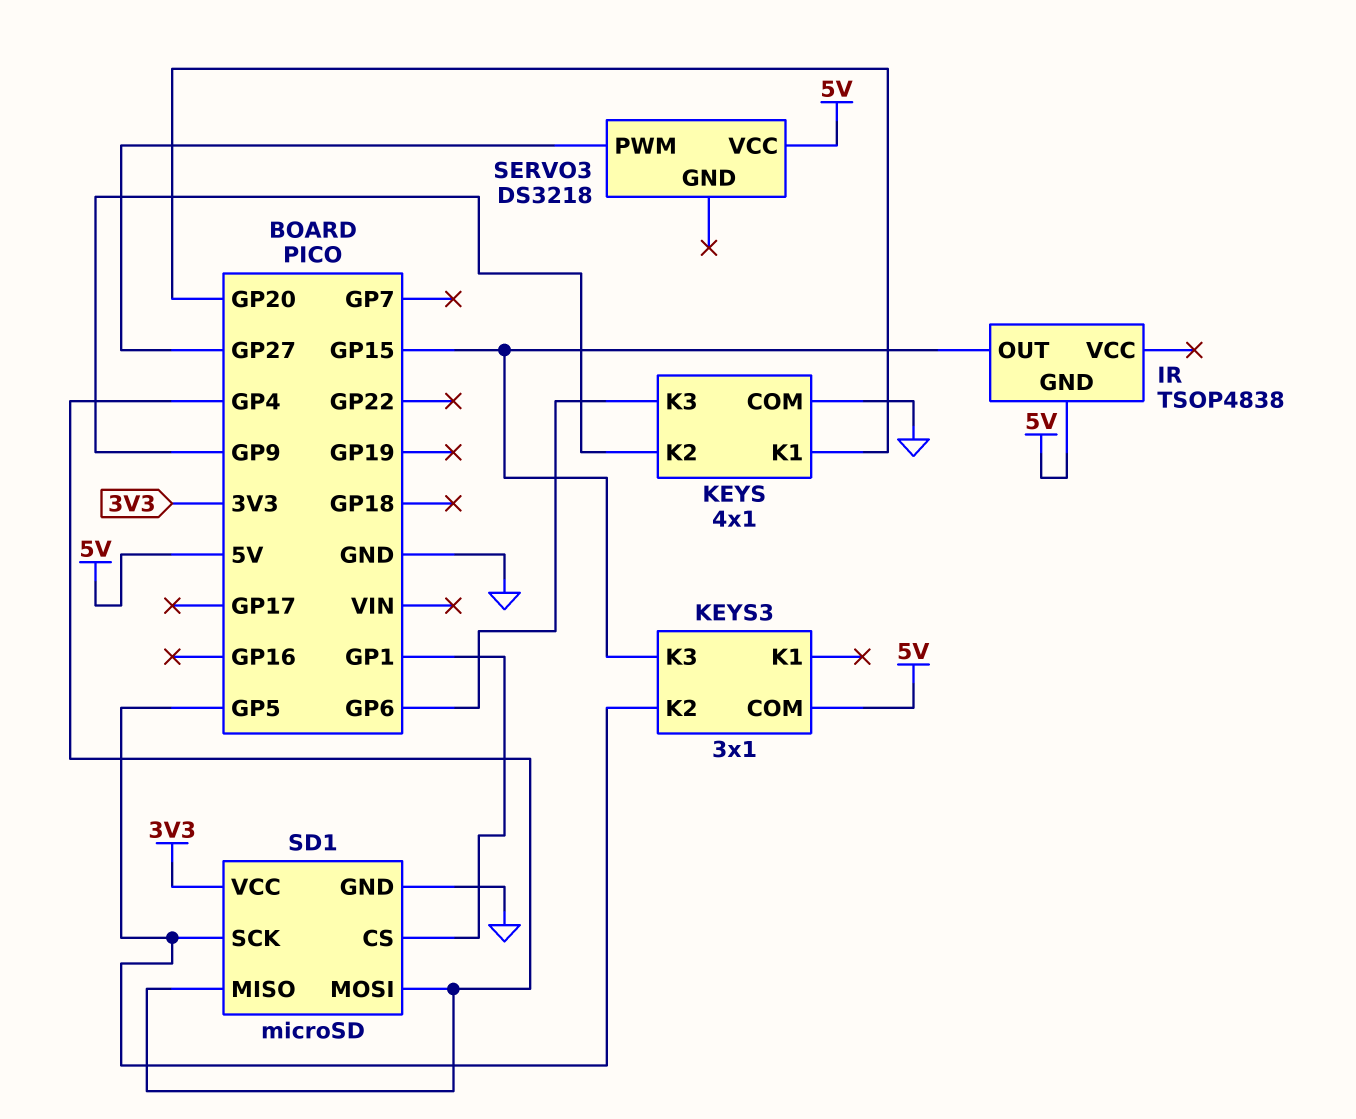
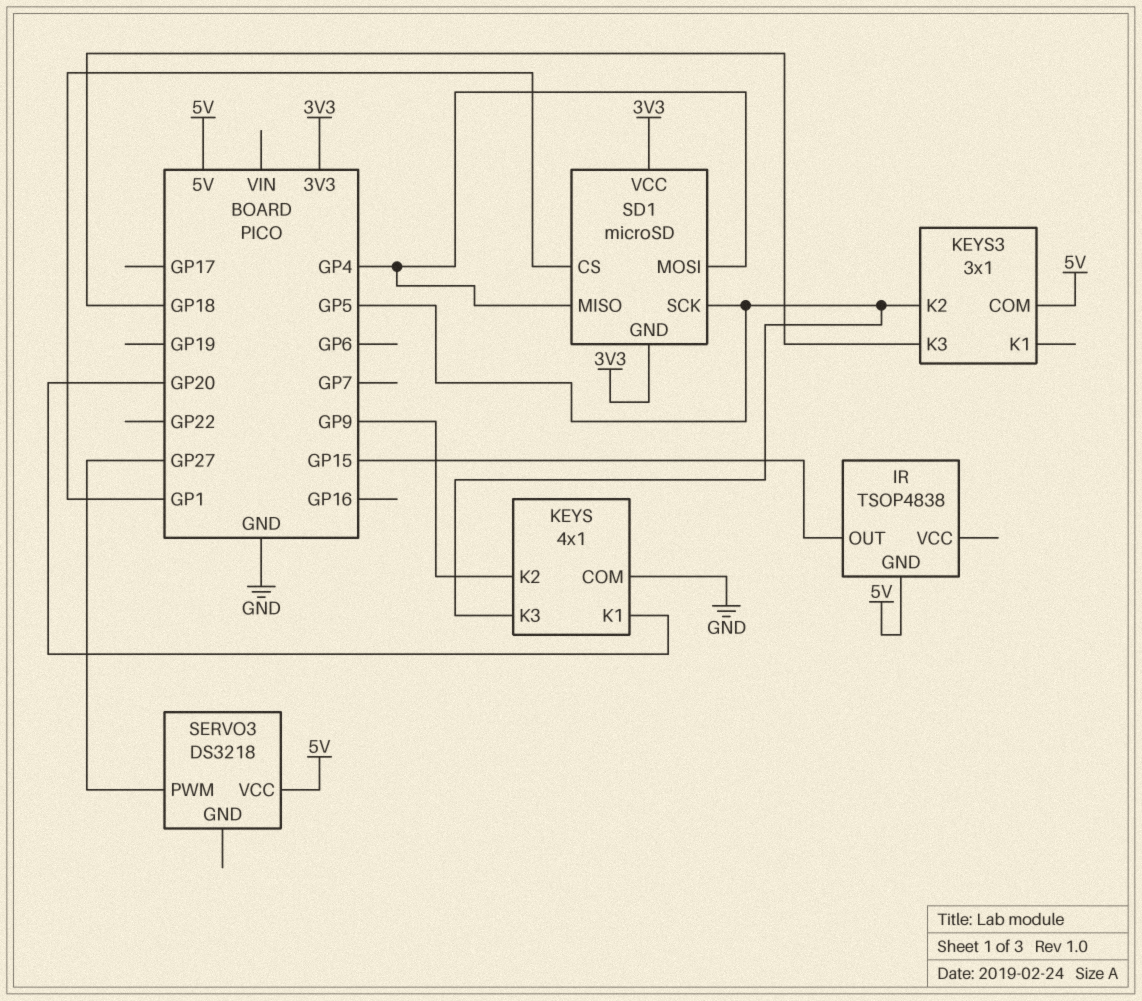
KEYS pin K3: GP6 -> GP5
KEYS3 pin K3: GP15 -> GP18
SD1 pin GND: GND -> 3V3

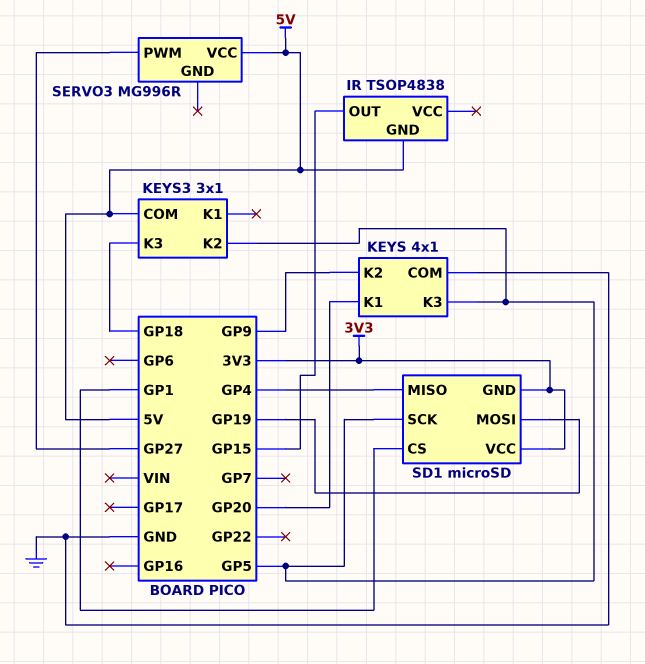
SD1 pin MOSI: GP4 -> GP19
SERVO3: DS3218 -> MG996R

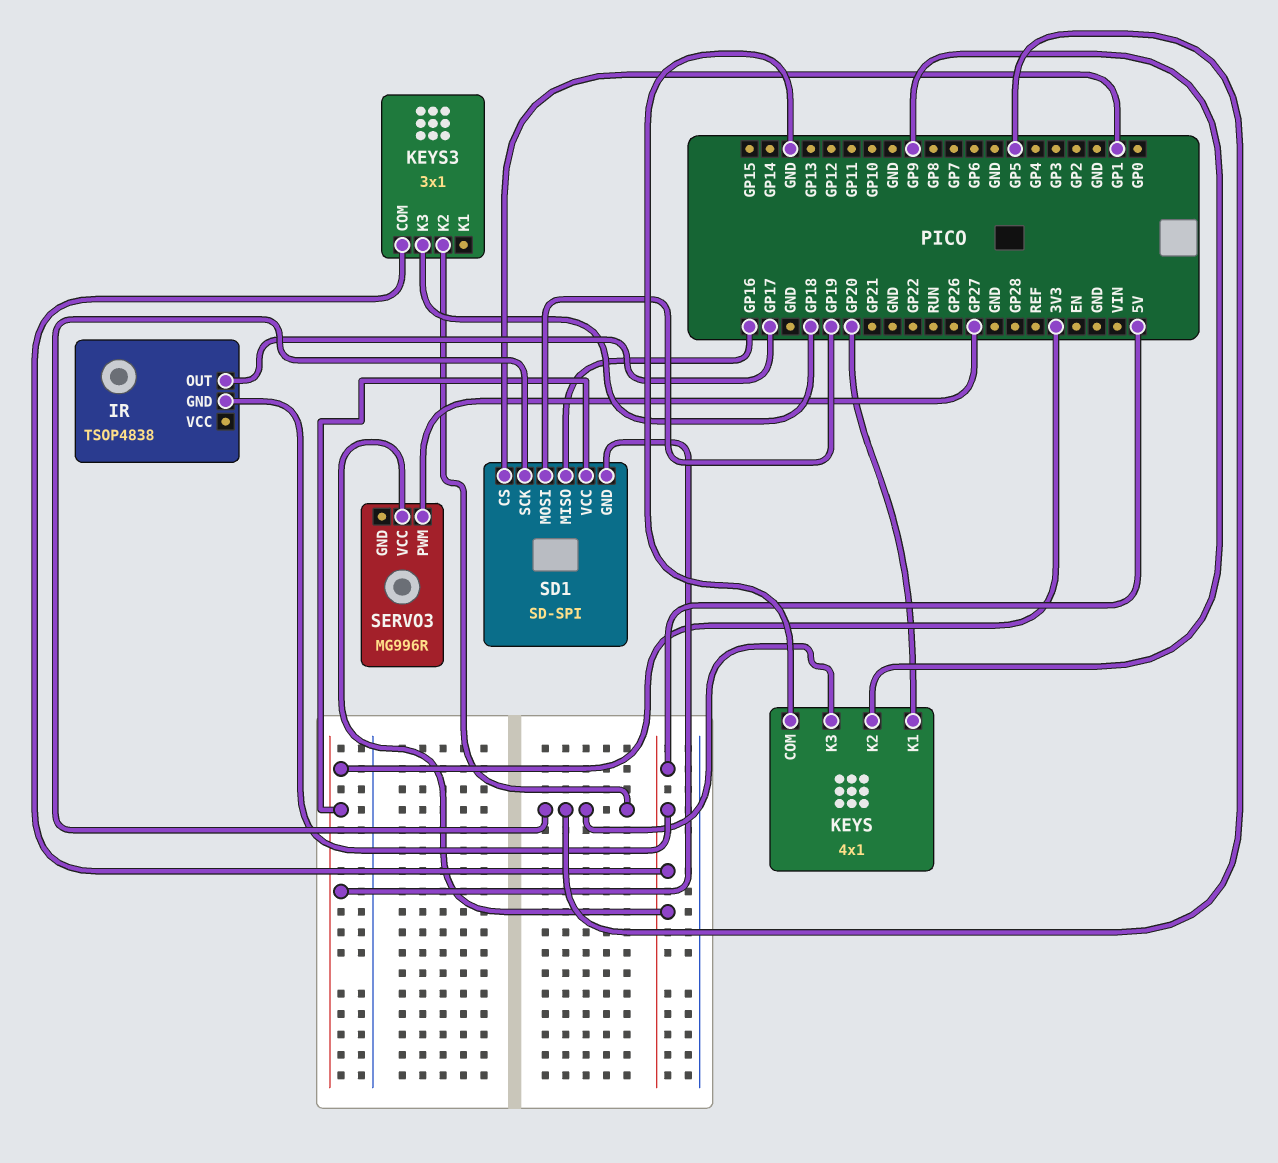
IR pin OUT: GP15 -> GP17
SD1: microSD -> SD-SPI
SD1 pin MISO: GP4 -> GP16

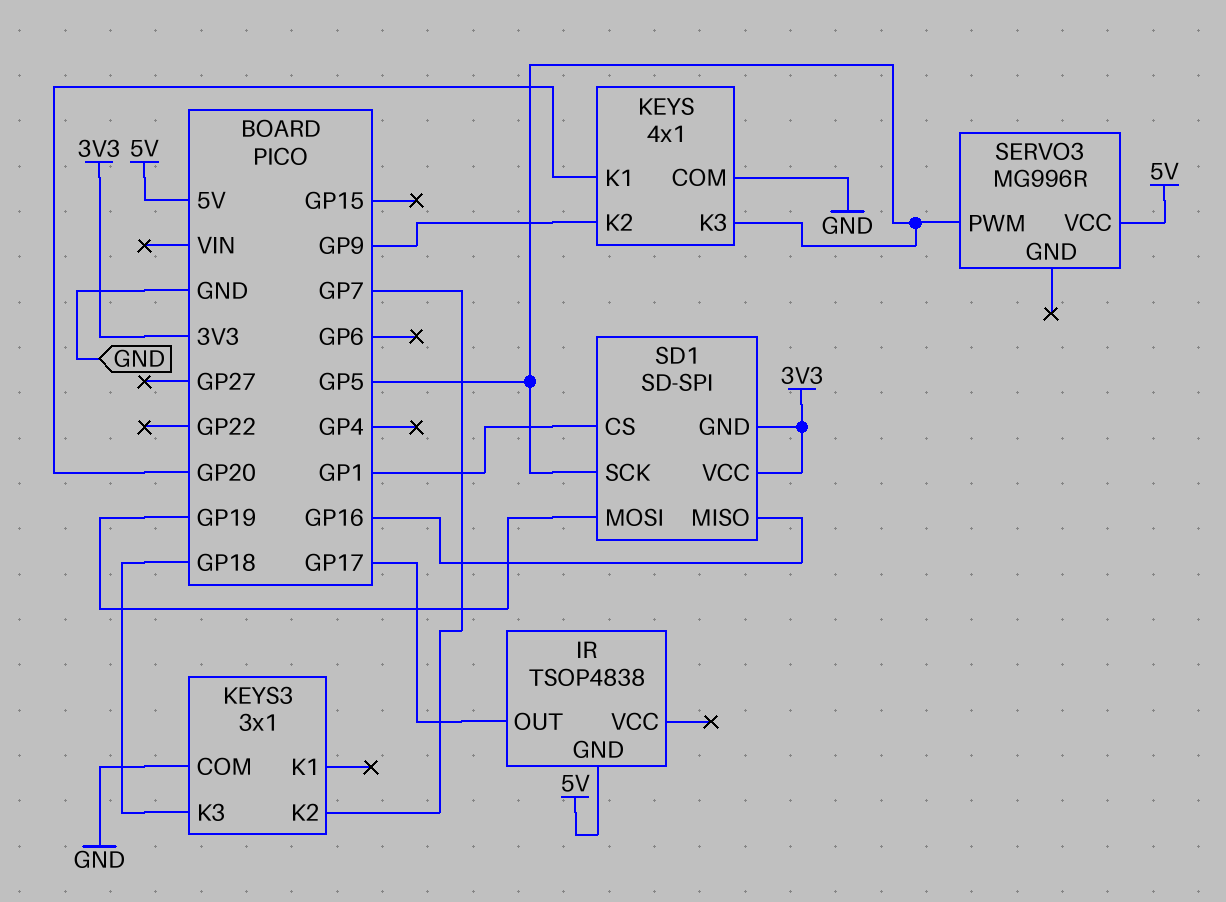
KEYS3 pin COM: 5V -> GND
KEYS3 pin K2: GP5 -> GP7
SERVO3 pin PWM: GP27 -> GP5

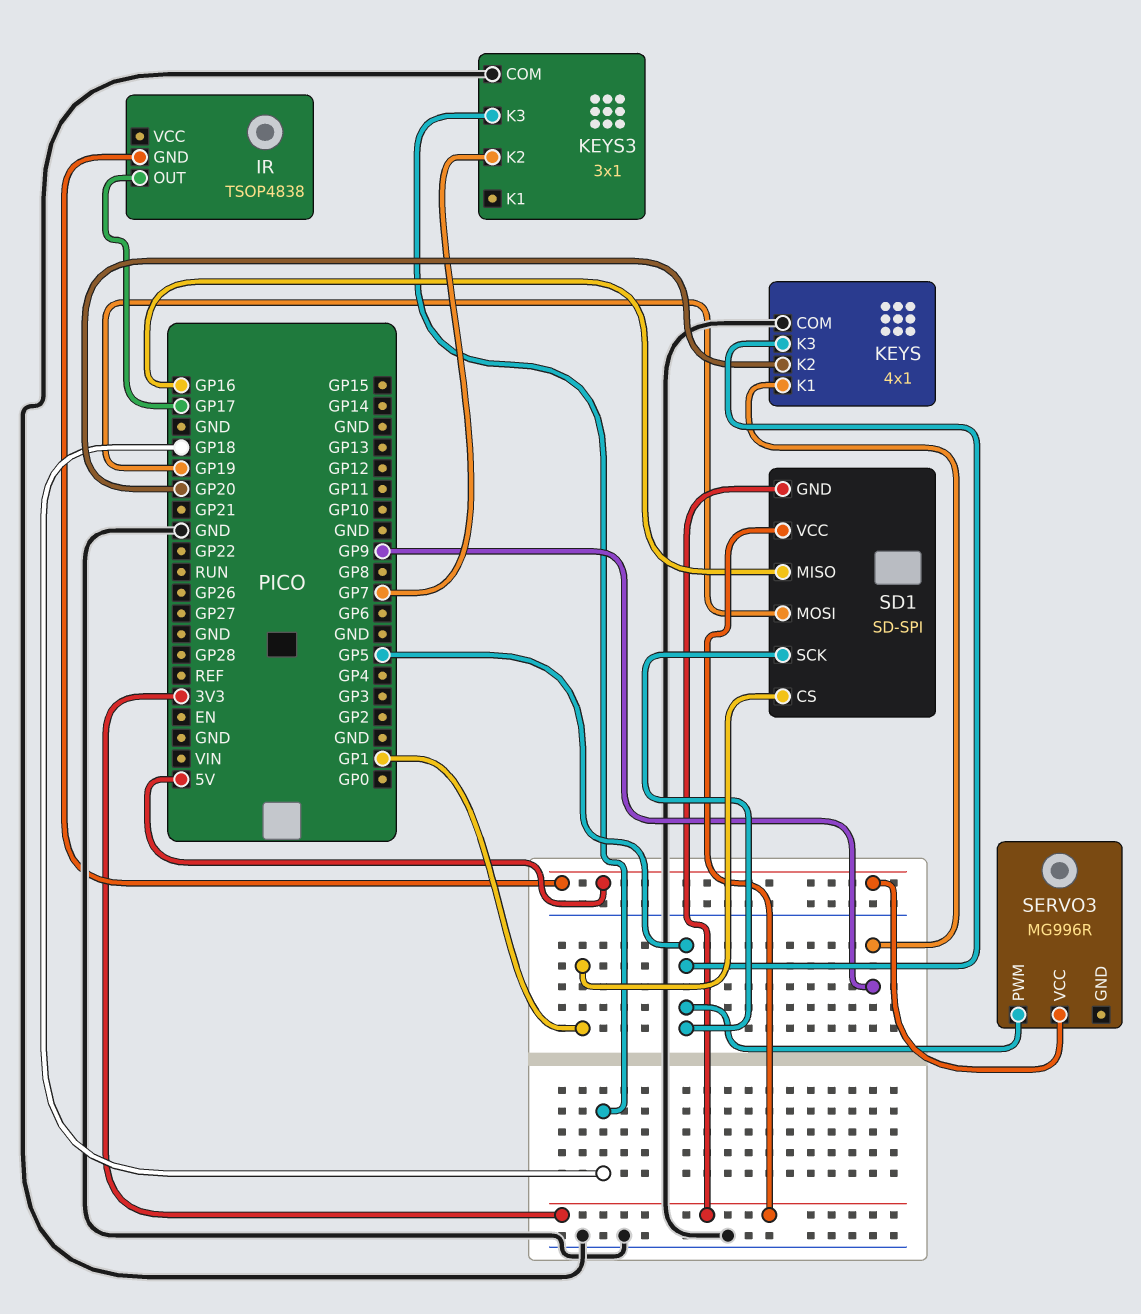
KEYS pin K1: GP20 -> GP9
KEYS pin K2: GP9 -> GP20

